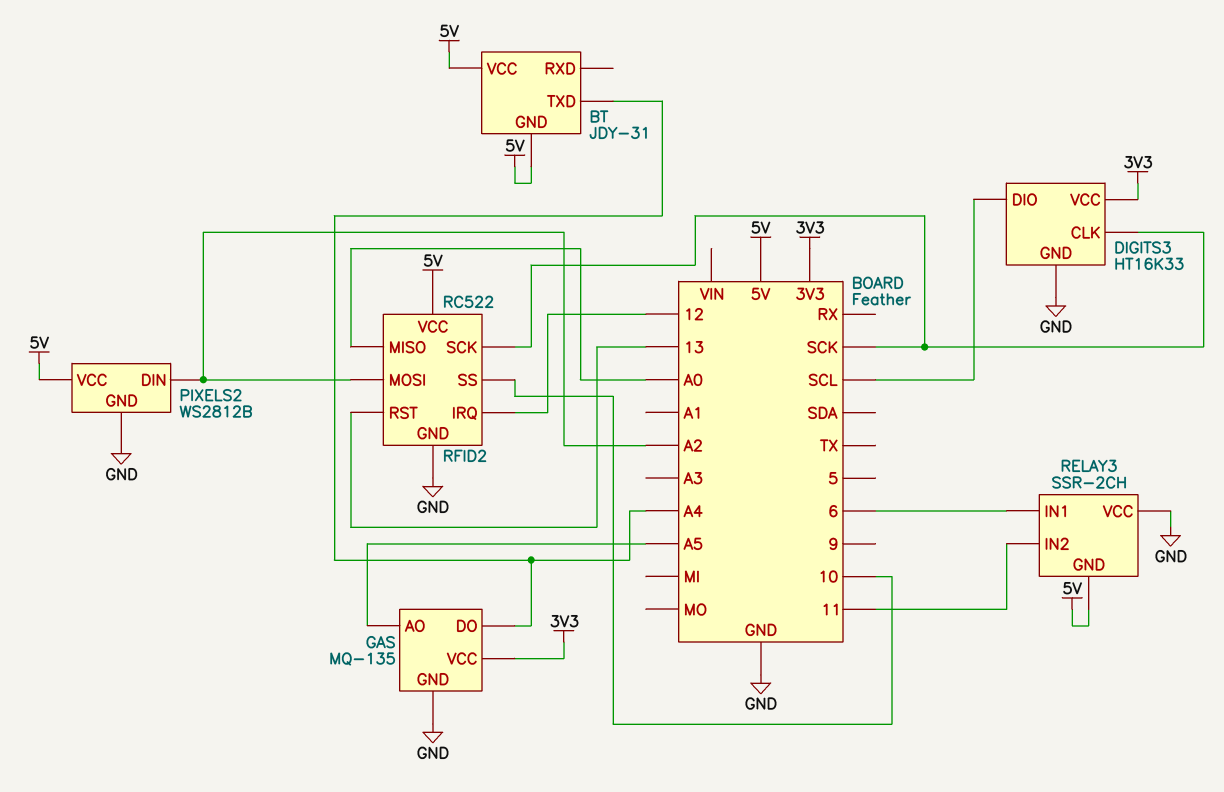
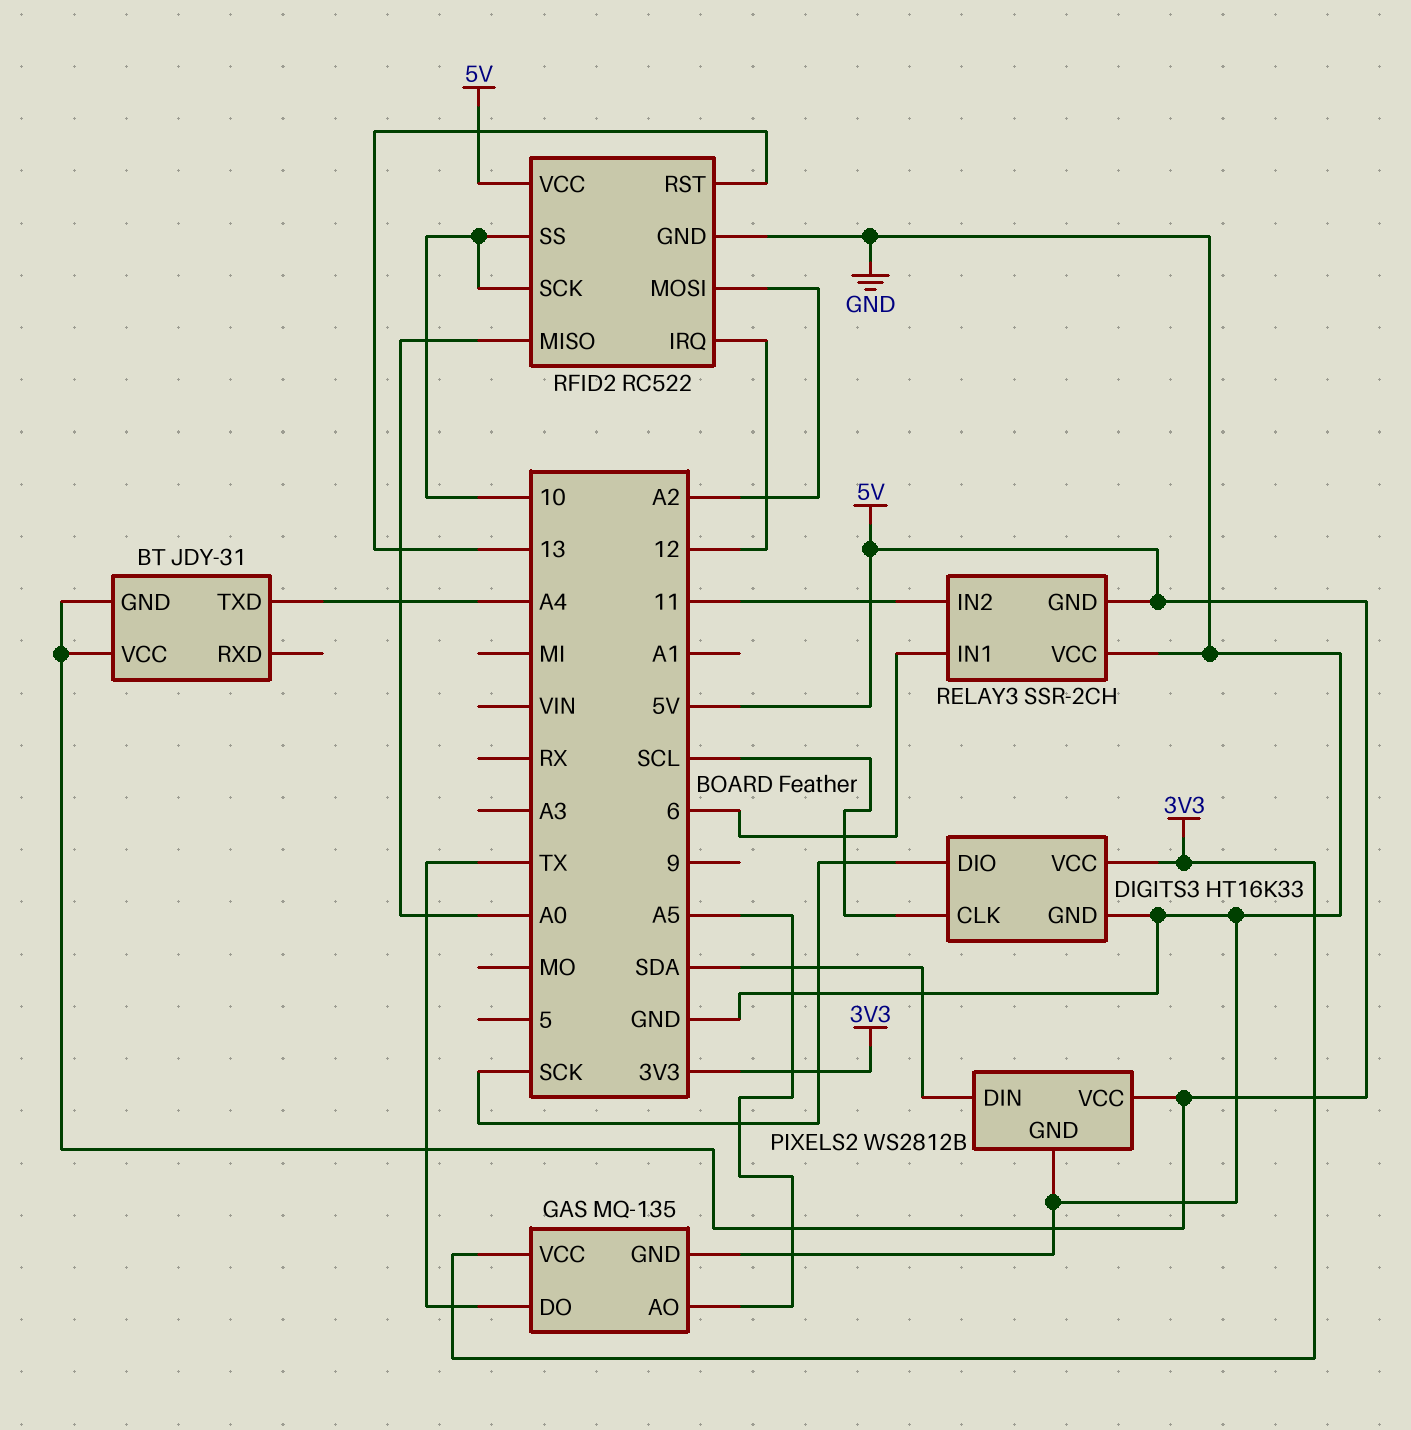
DIGITS3 pin CLK: SCK -> SCL
DIGITS3 pin DIO: SCL -> SCK
GAS pin DO: A4 -> TX
PIXELS2 pin DIN: A2 -> SDA
RFID2 pin SCK: SCK -> 10

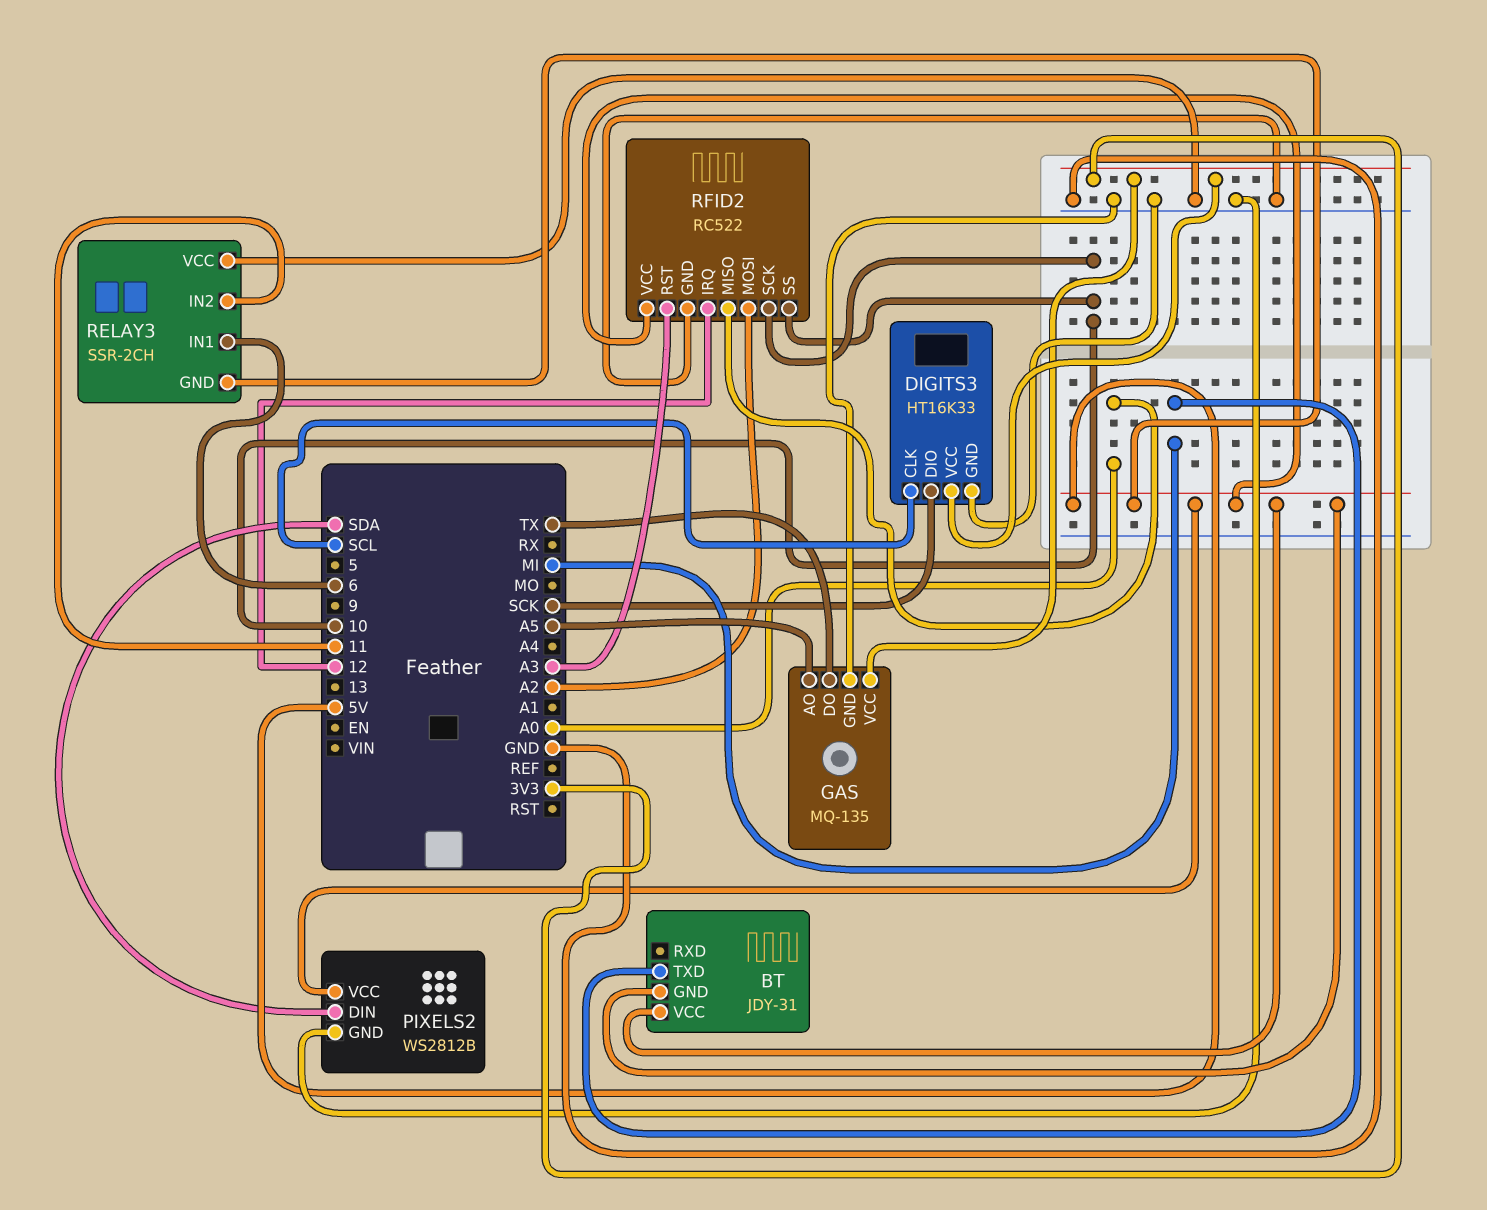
BT pin TXD: A4 -> MI
RFID2 pin RST: 13 -> A3

